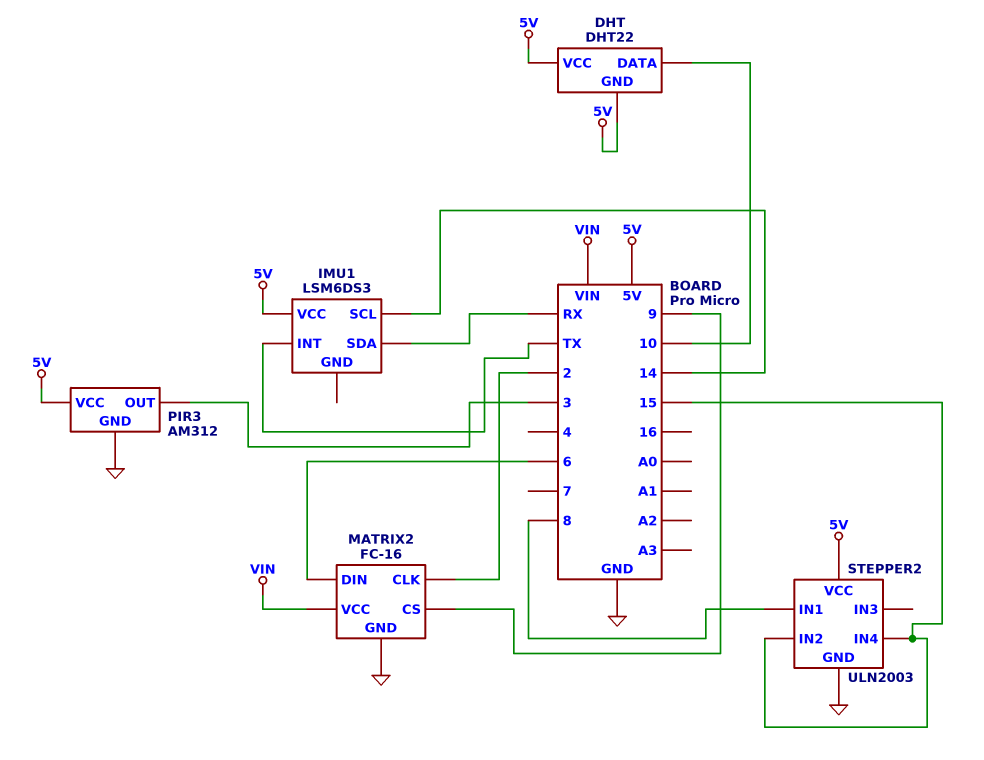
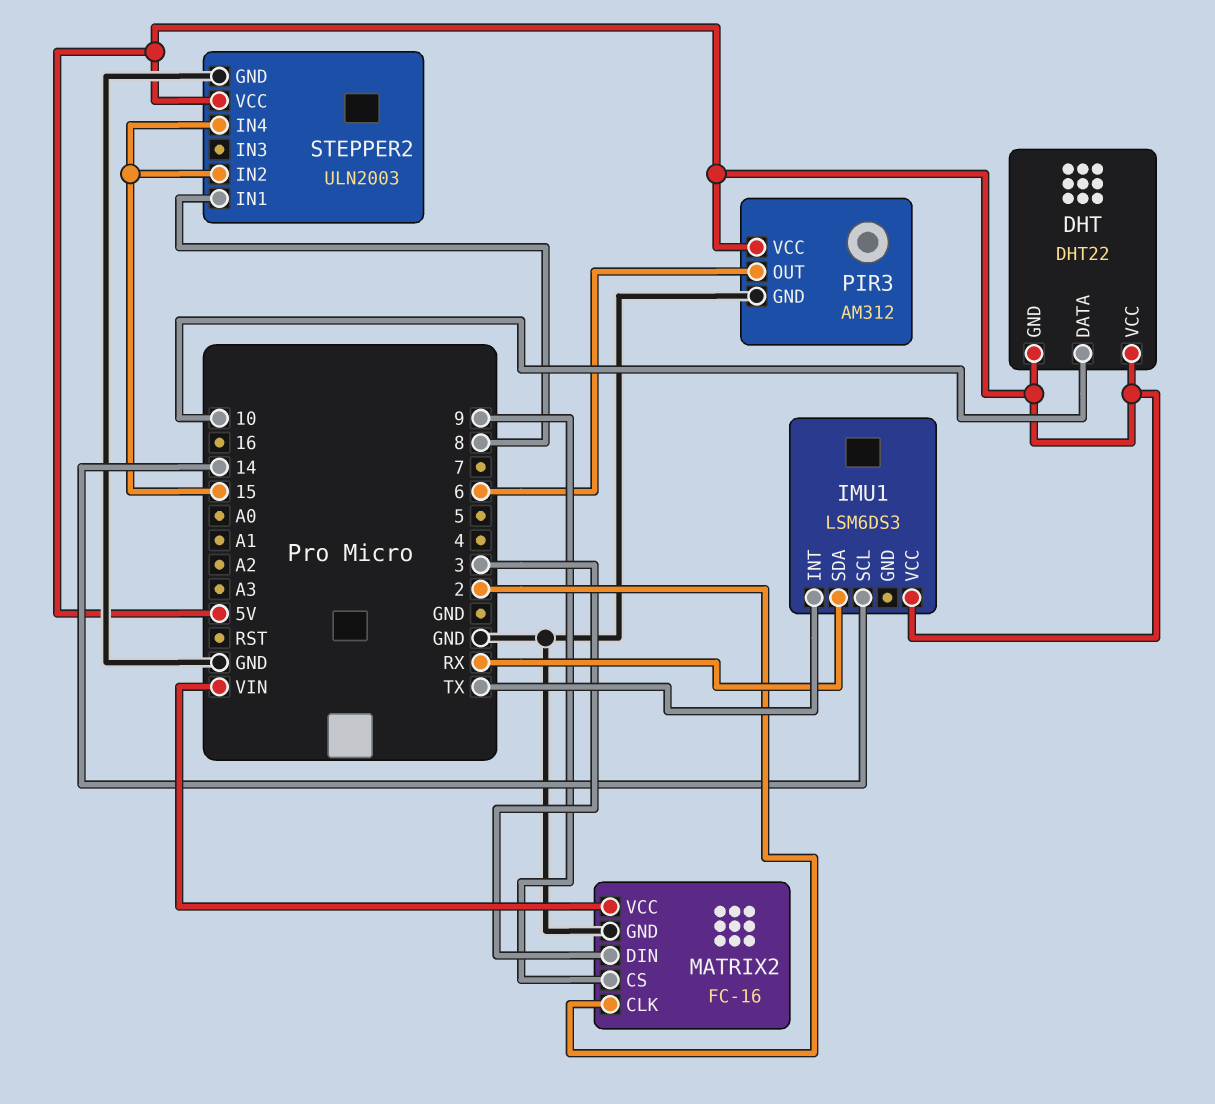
MATRIX2 pin DIN: 6 -> 3
PIR3 pin OUT: 3 -> 6

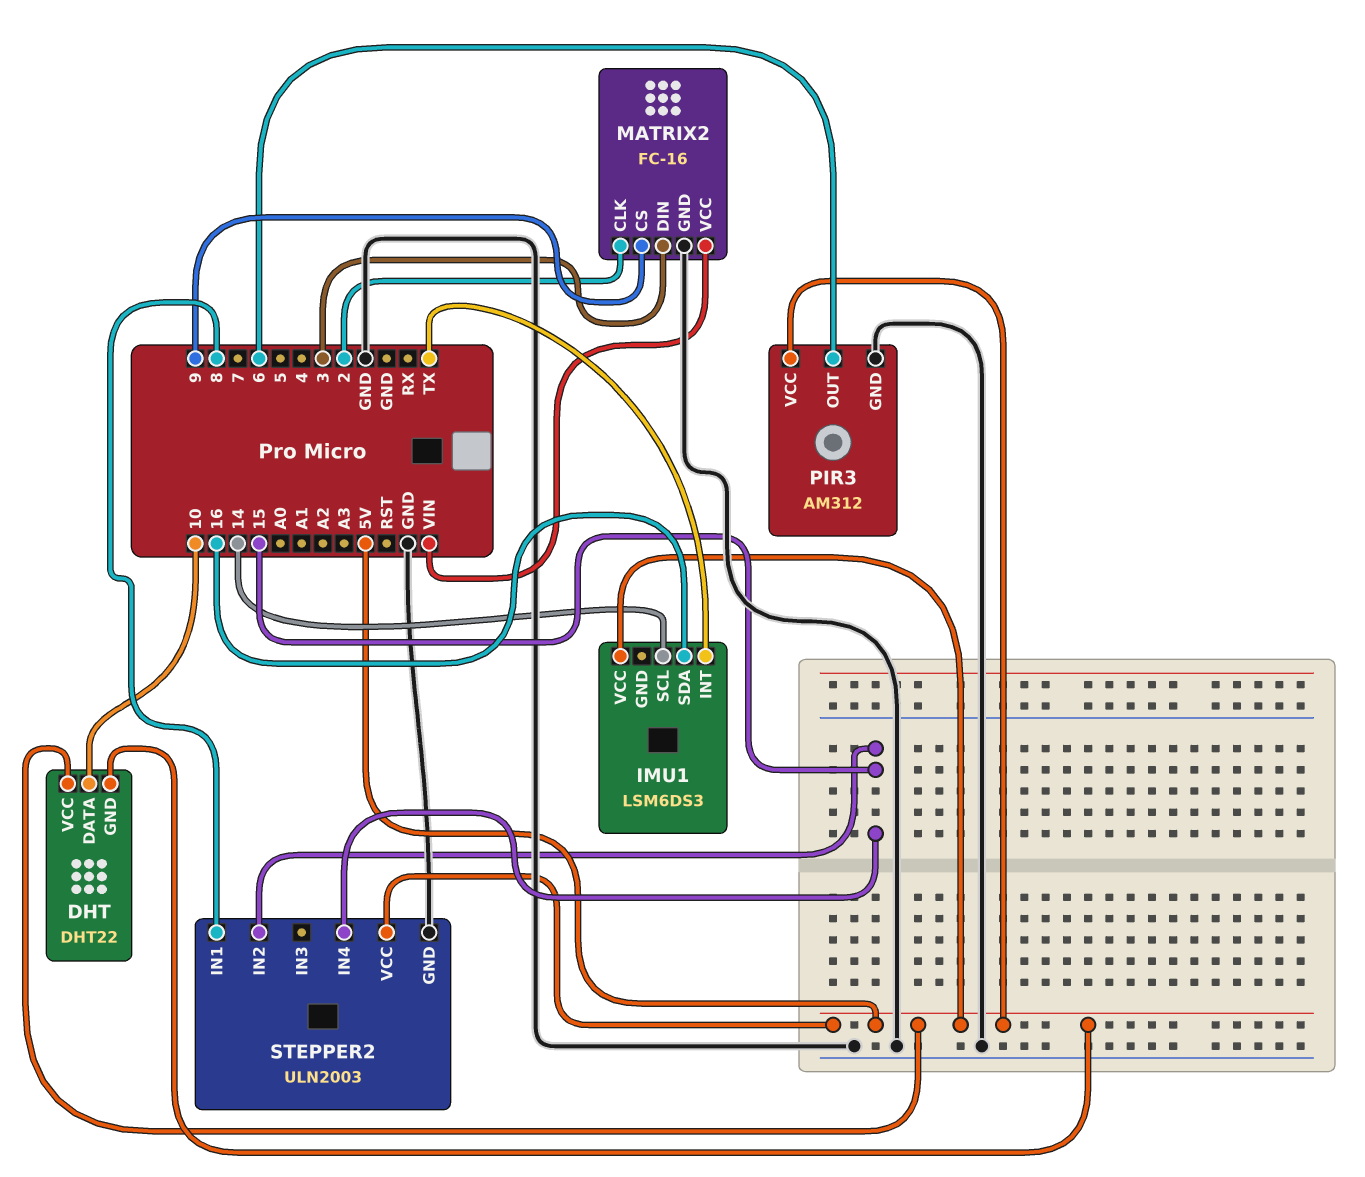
IMU1 pin SDA: RX -> 16

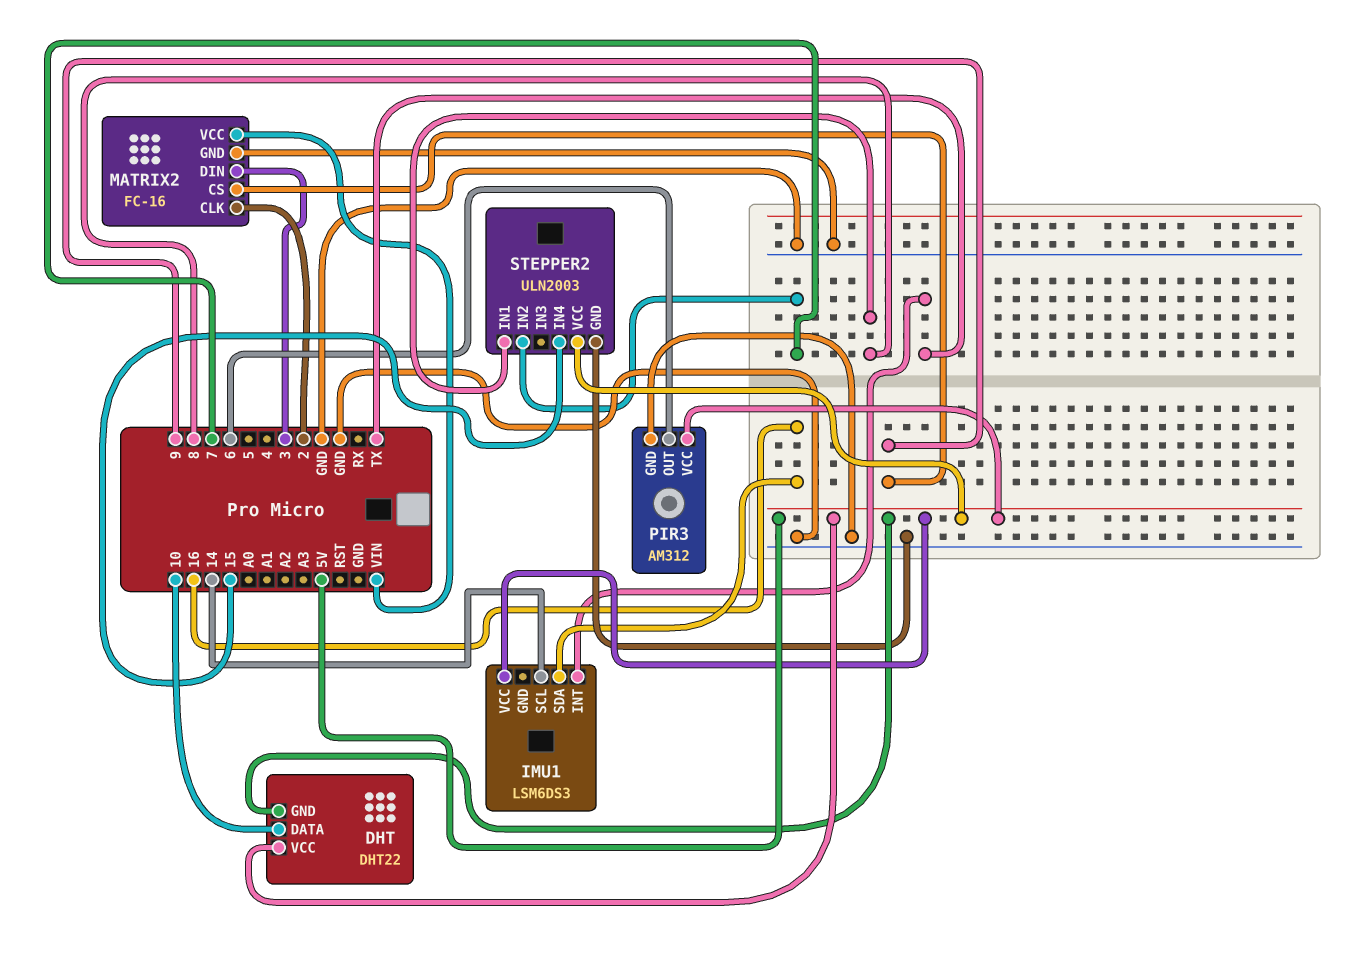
STEPPER2 pin IN2: 15 -> 7

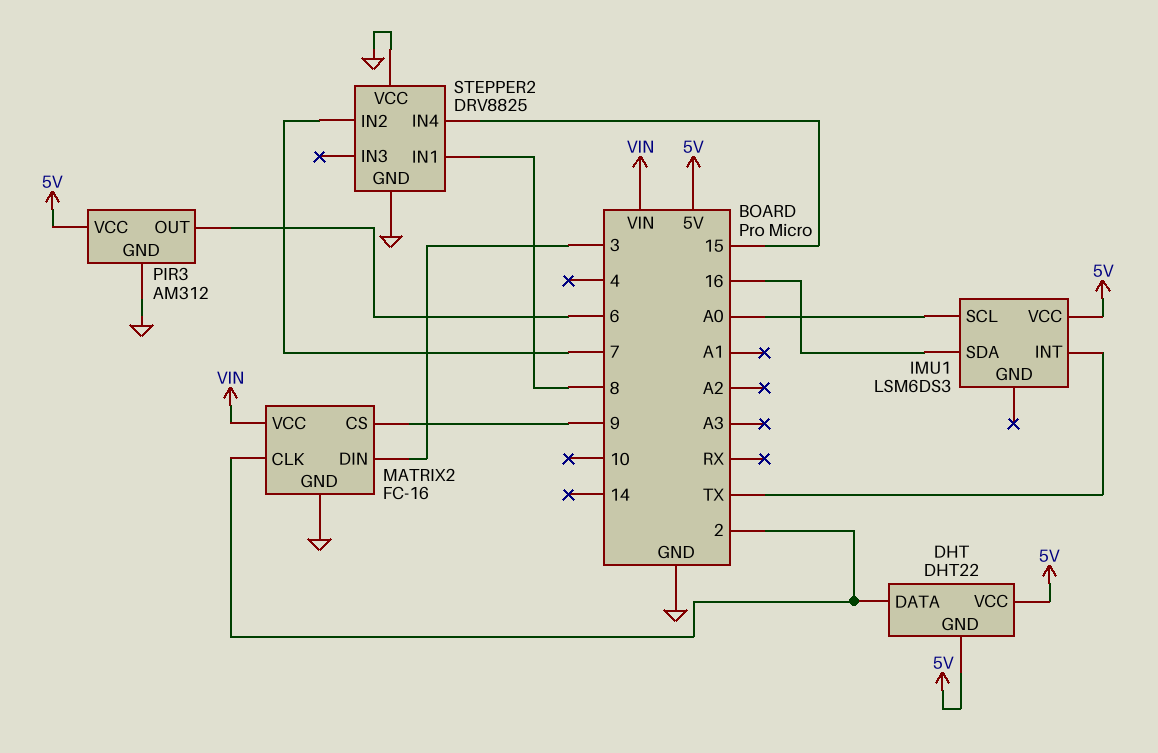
DHT pin DATA: 10 -> 2
IMU1 pin SCL: 14 -> A0
STEPPER2: ULN2003 -> DRV8825
STEPPER2 pin VCC: 5V -> GND

